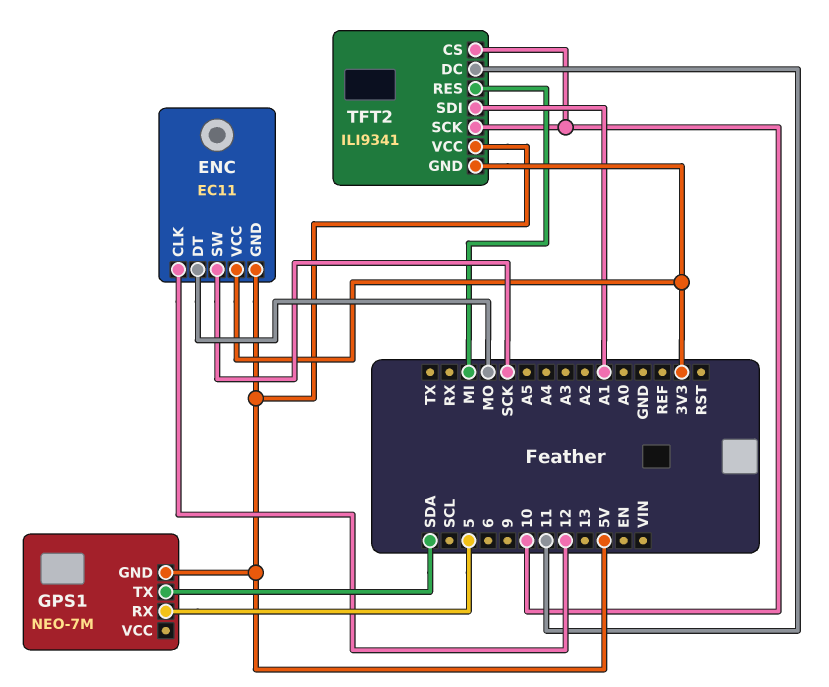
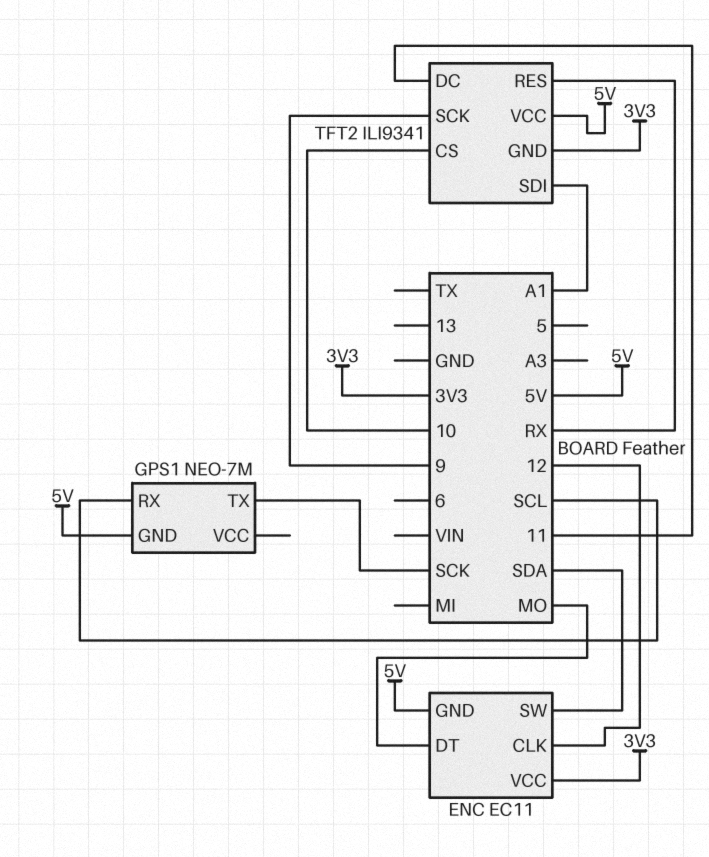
ENC pin SW: SCK -> SDA
GPS1 pin RX: 5 -> SCL
GPS1 pin TX: SDA -> SCK
TFT2 pin RES: MI -> RX
TFT2 pin SCK: 10 -> 9

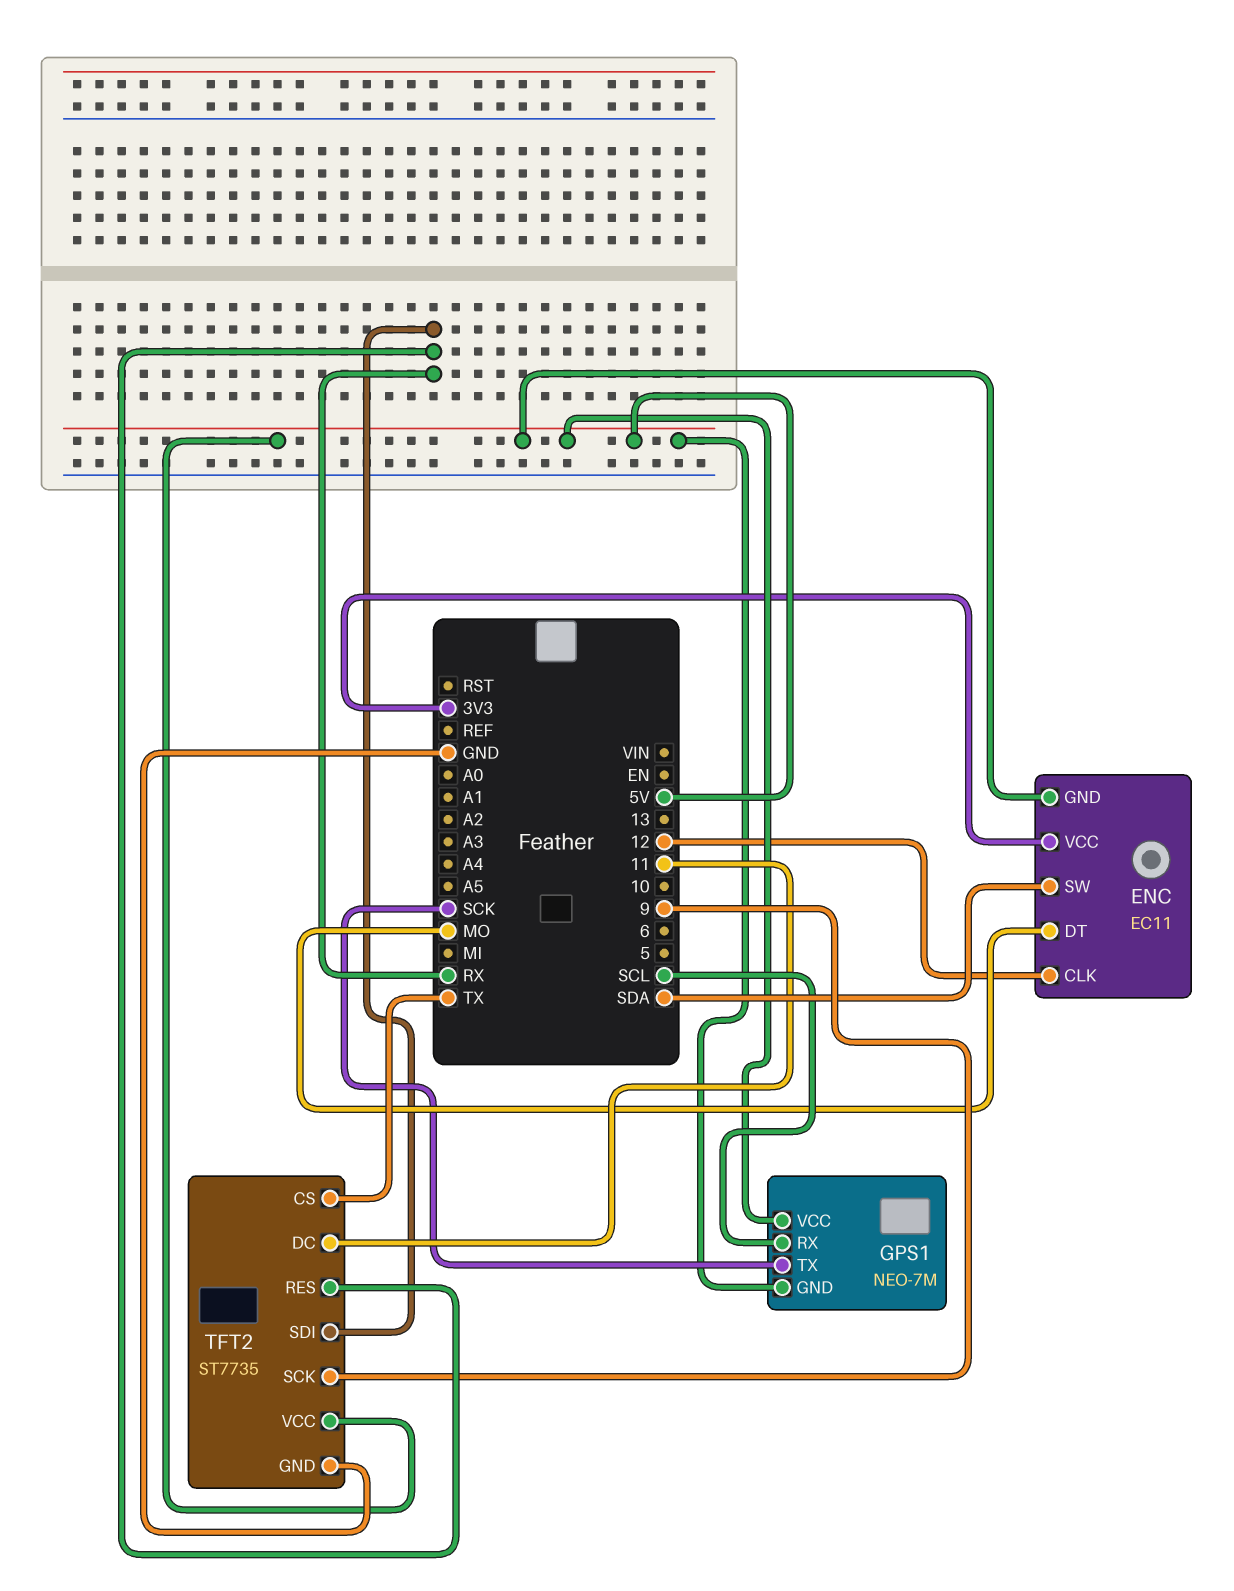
GPS1 pin VCC: none -> 5V
TFT2: ILI9341 -> ST7735
TFT2 pin CS: 10 -> TX
TFT2 pin GND: 3V3 -> GND
TFT2 pin SDI: A1 -> RX

